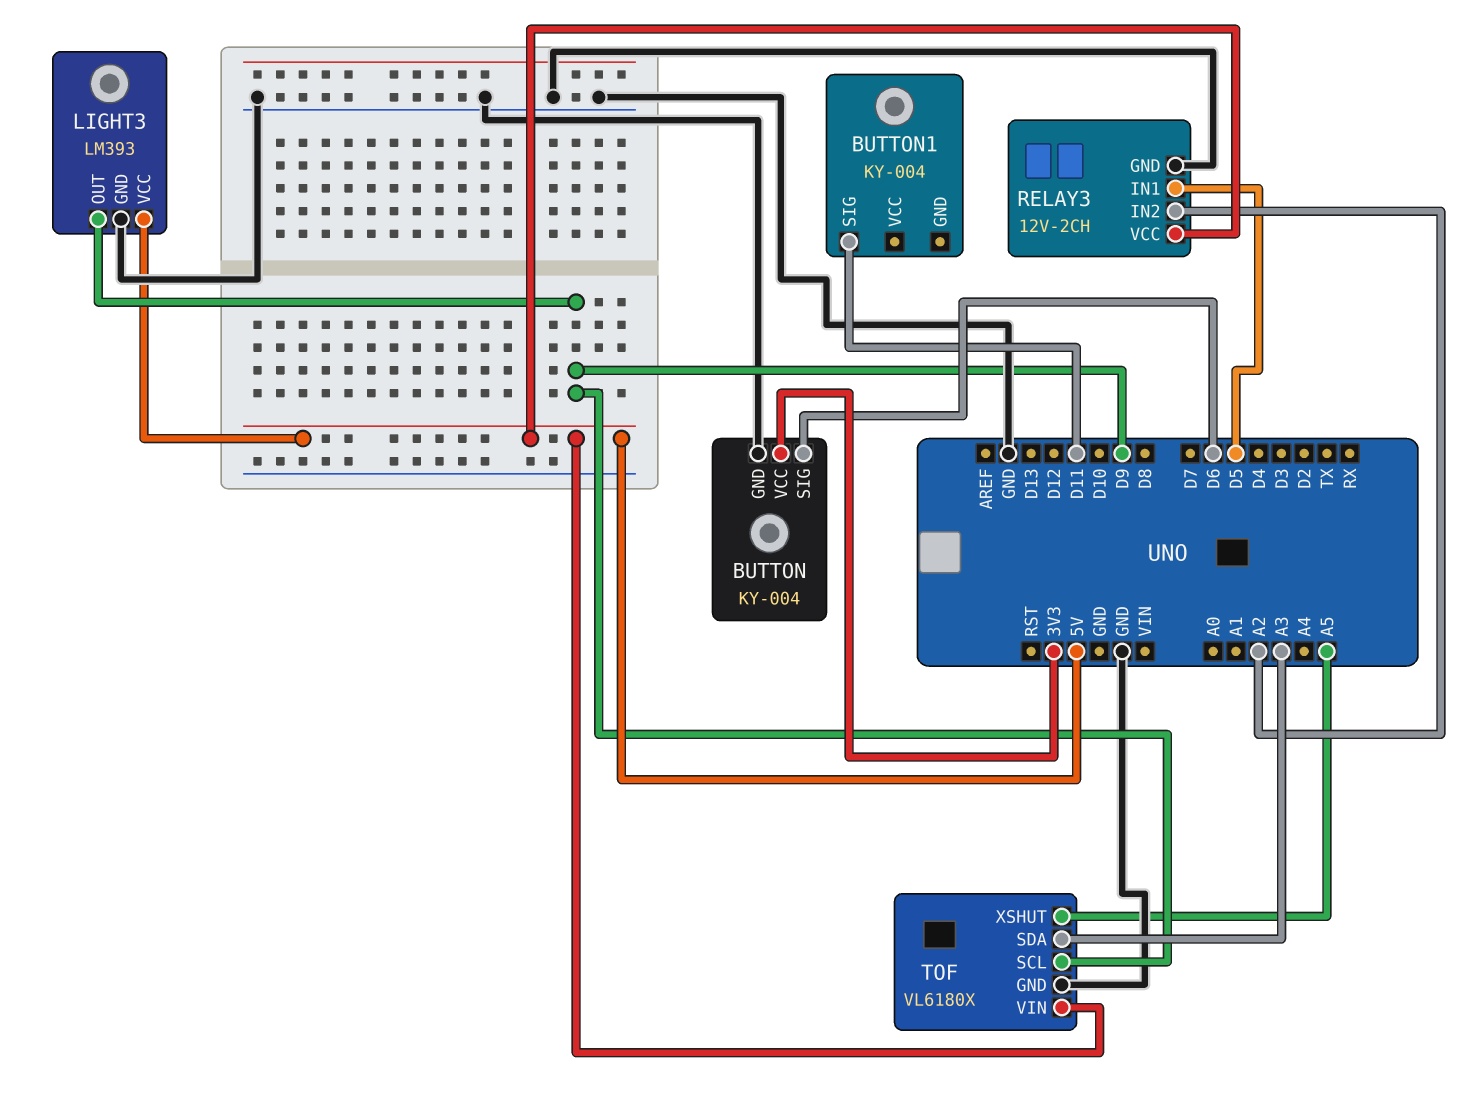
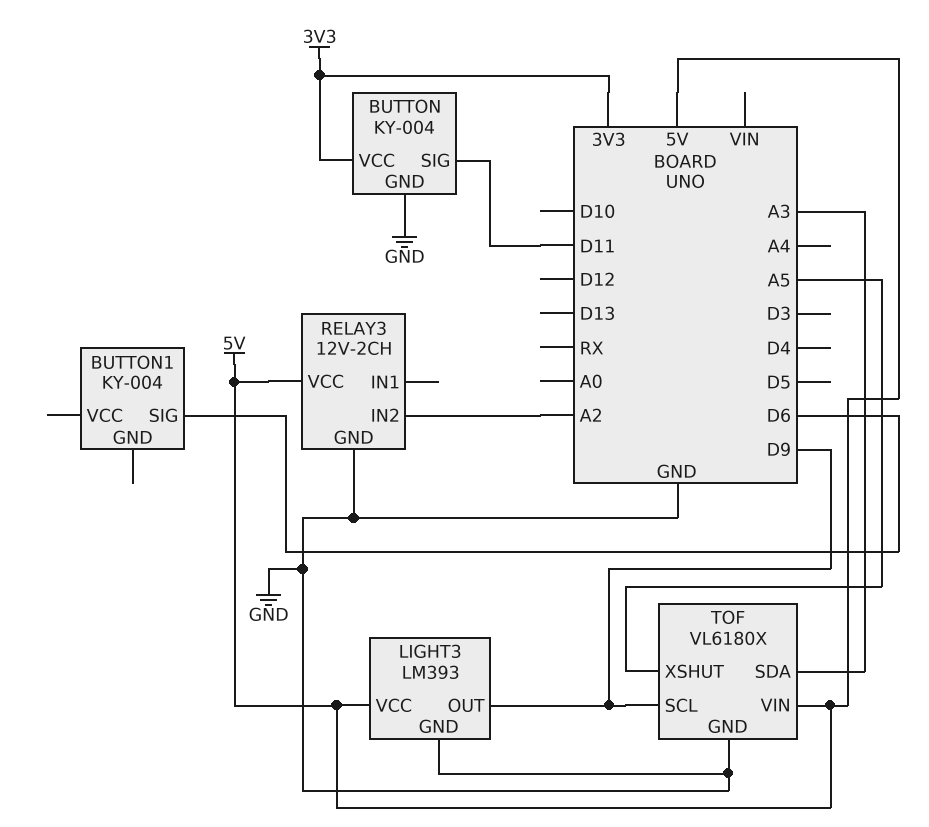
BUTTON pin SIG: D6 -> D11
BUTTON1 pin SIG: D11 -> D6
RELAY3 pin IN1: D5 -> none

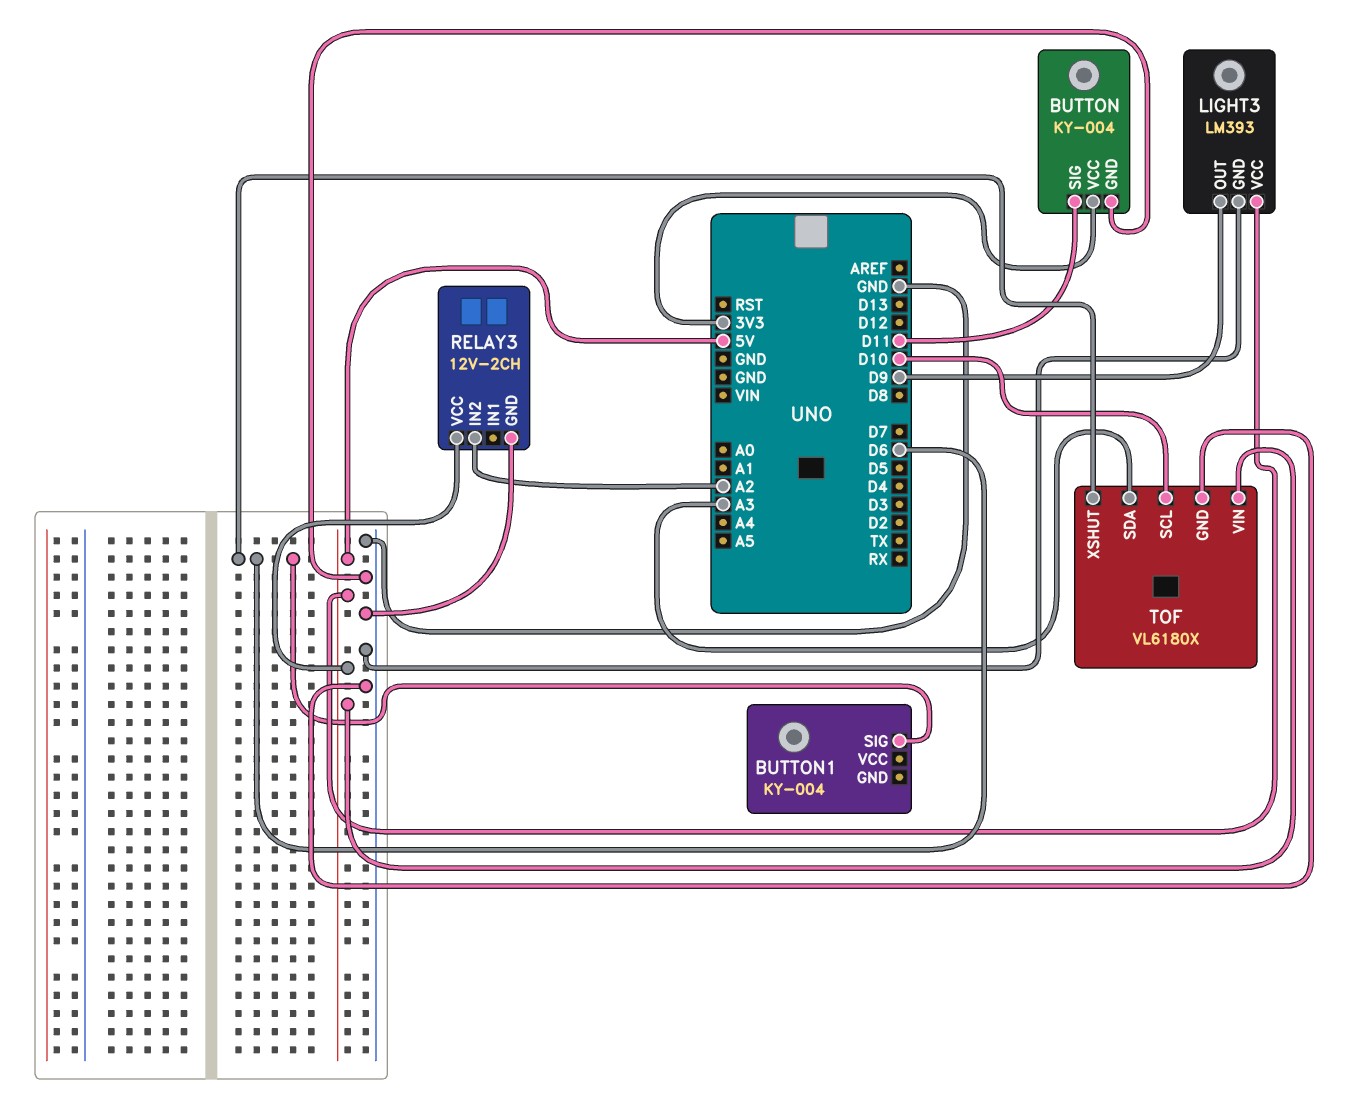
TOF pin SCL: D9 -> D10
TOF pin XSHUT: A5 -> D6

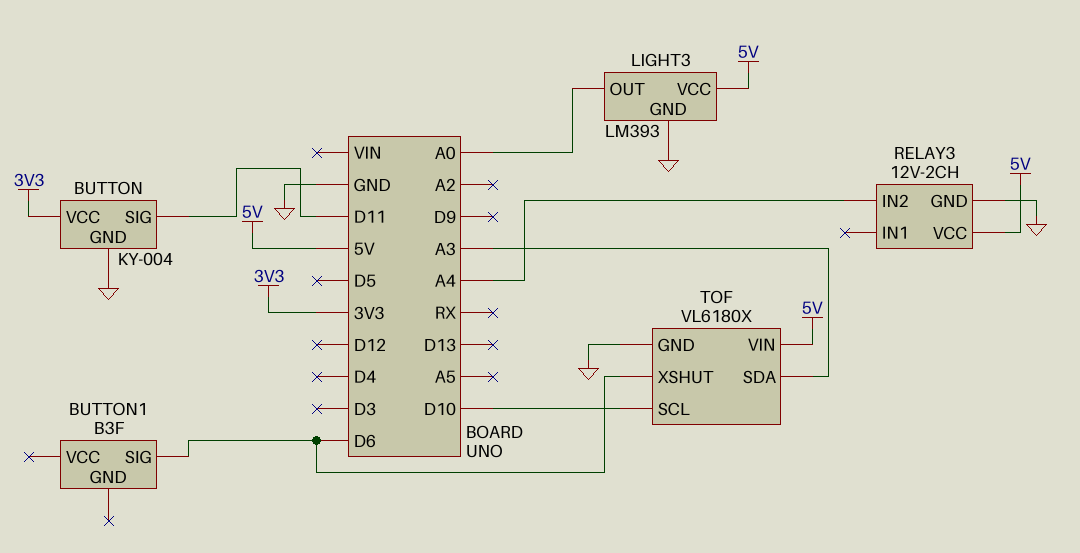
BUTTON1: KY-004 -> B3F
LIGHT3 pin OUT: D9 -> A0
RELAY3 pin IN2: A2 -> A4

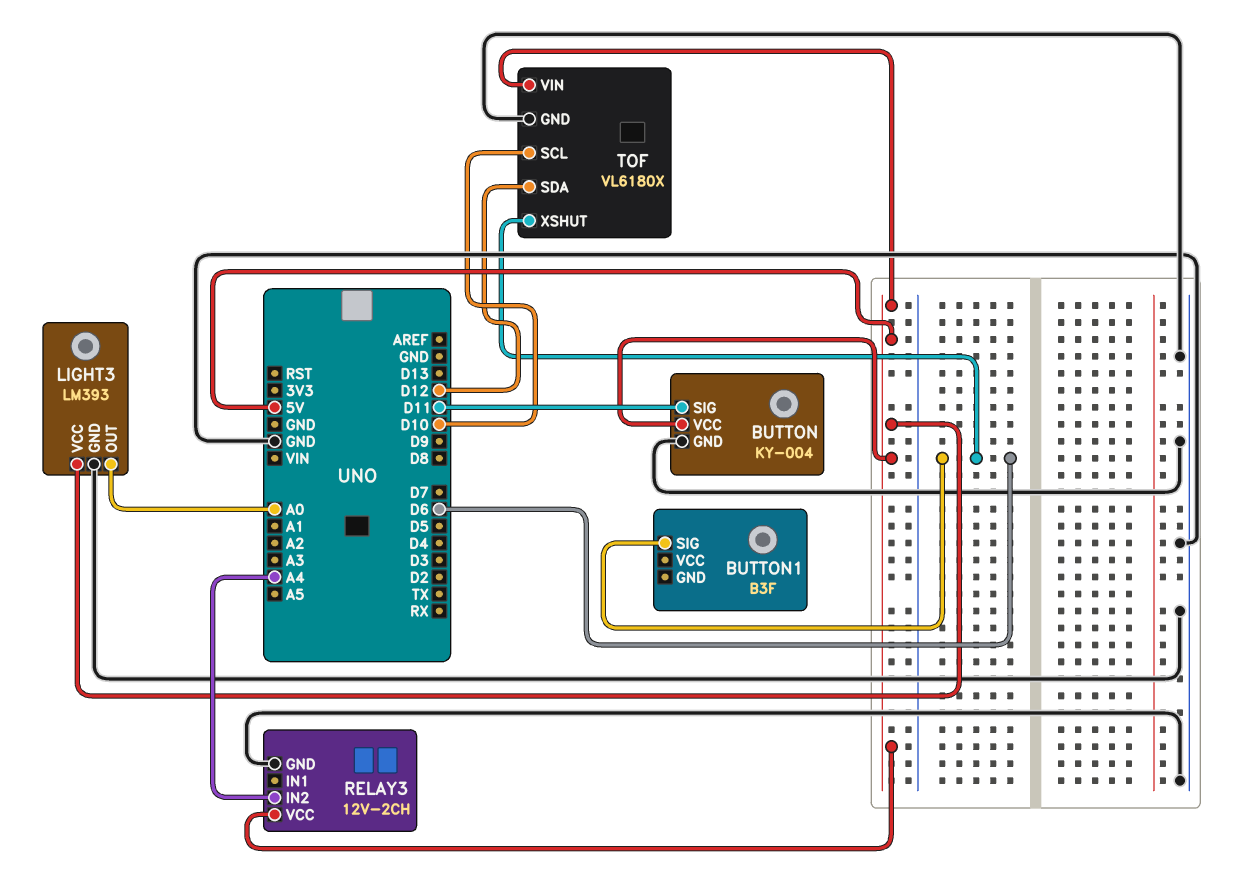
BUTTON pin VCC: 3V3 -> 5V
TOF pin SDA: A3 -> D12

